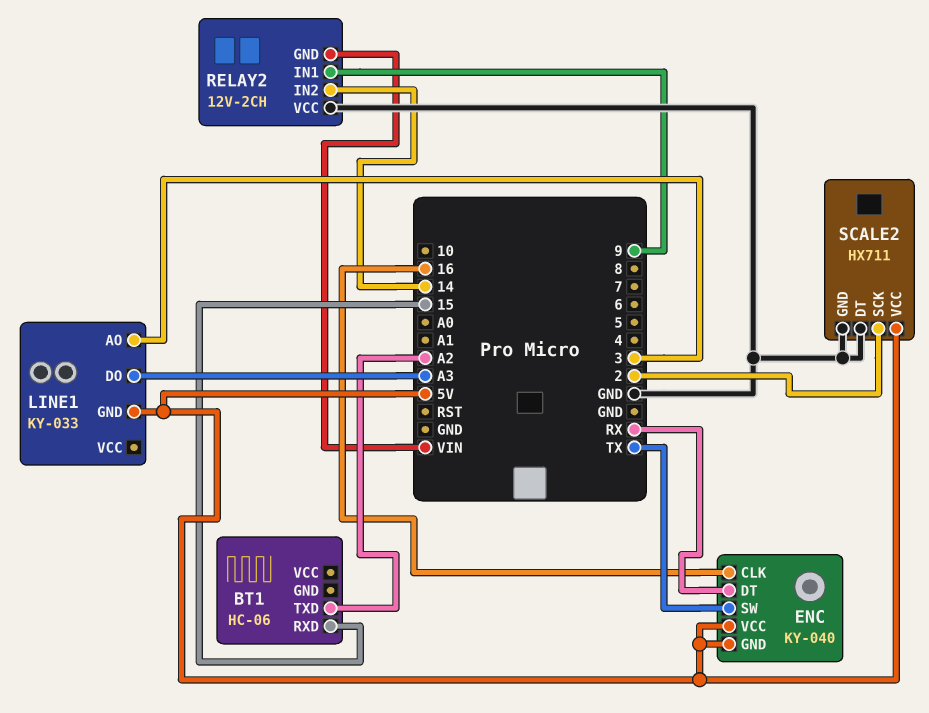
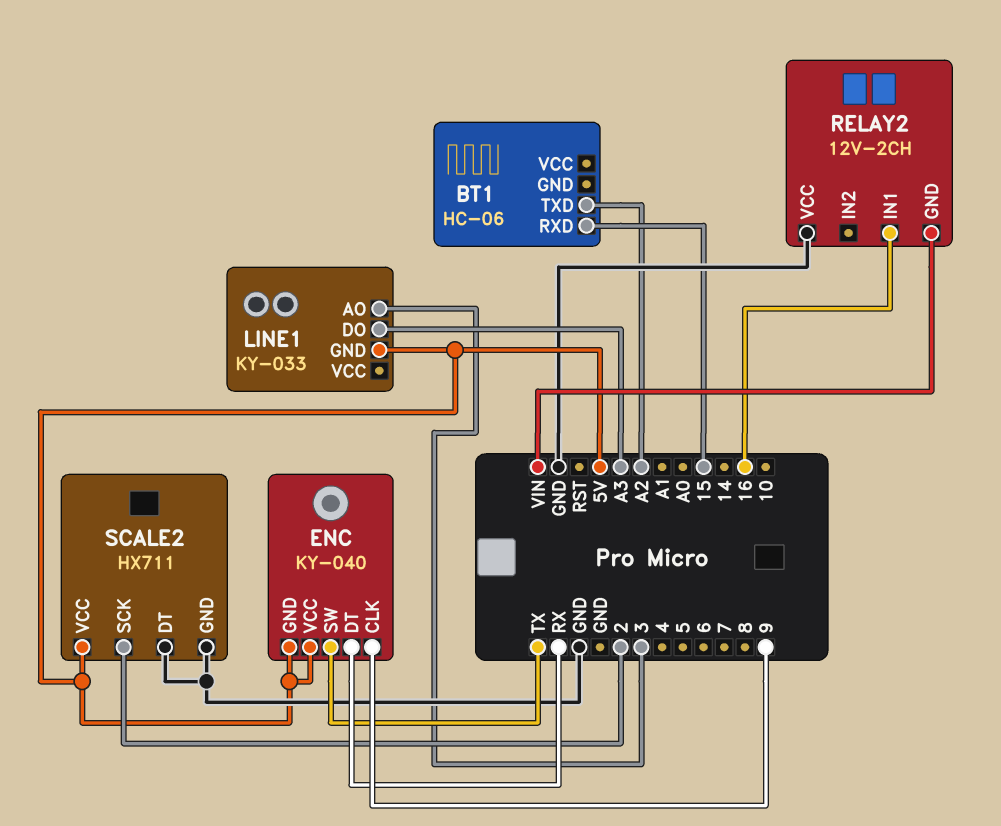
ENC pin CLK: 16 -> 9
RELAY2 pin IN1: 9 -> 16
RELAY2 pin IN2: 14 -> none

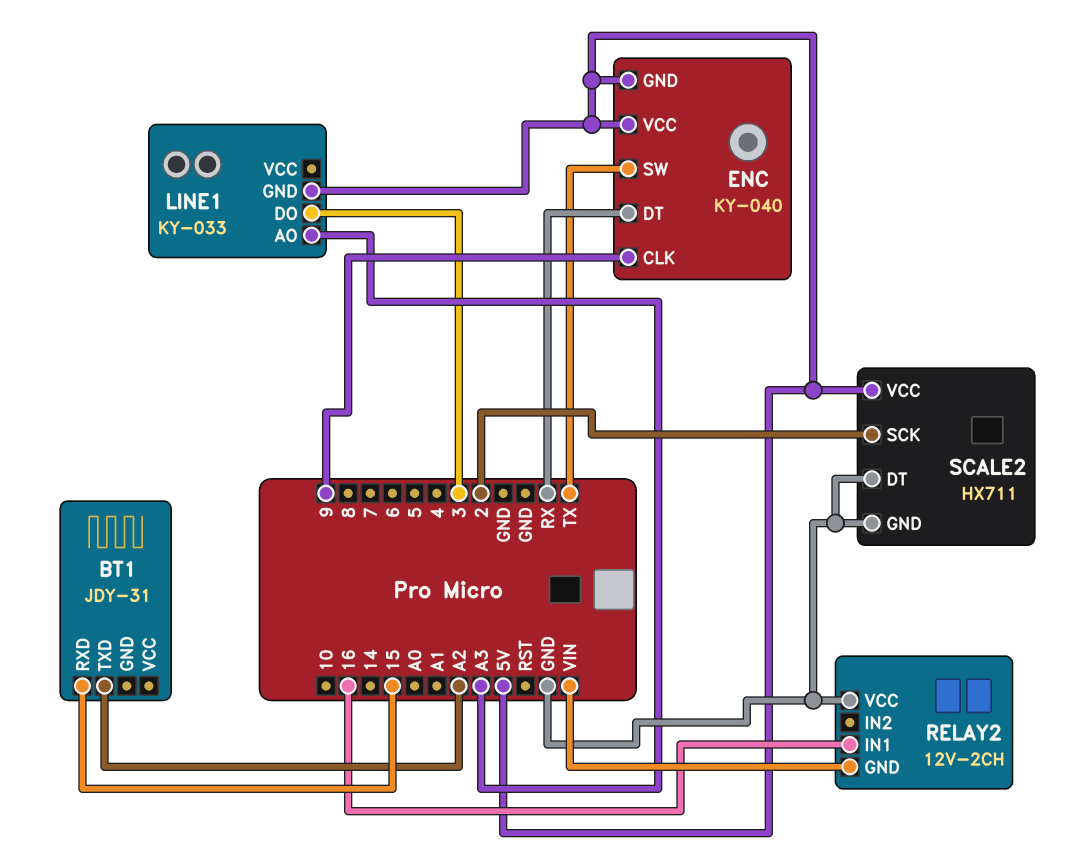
BT1: HC-06 -> JDY-31
LINE1 pin AO: 3 -> A3
LINE1 pin DO: A3 -> 3

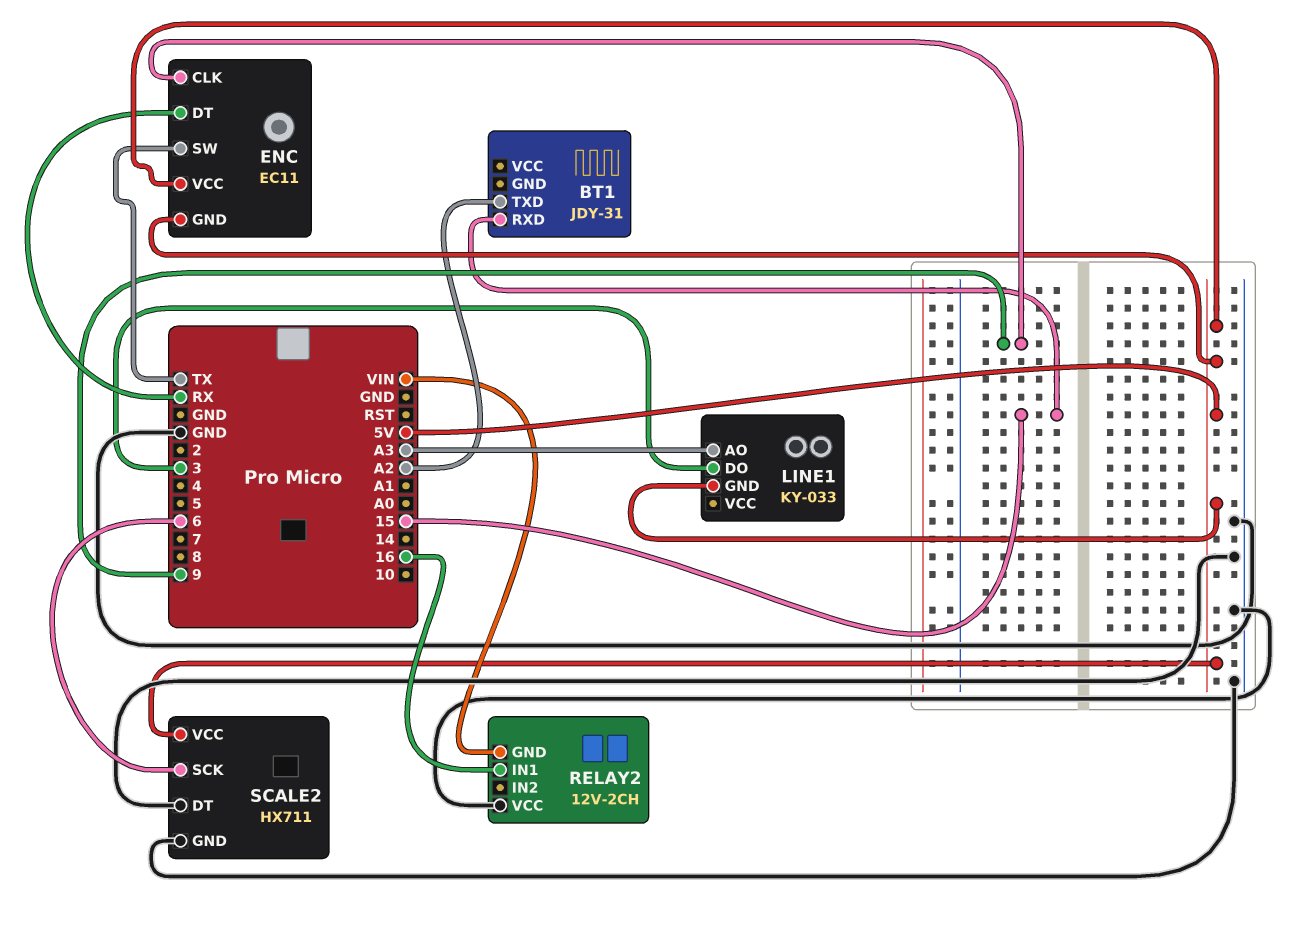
ENC: KY-040 -> EC11
SCALE2 pin SCK: 2 -> 6

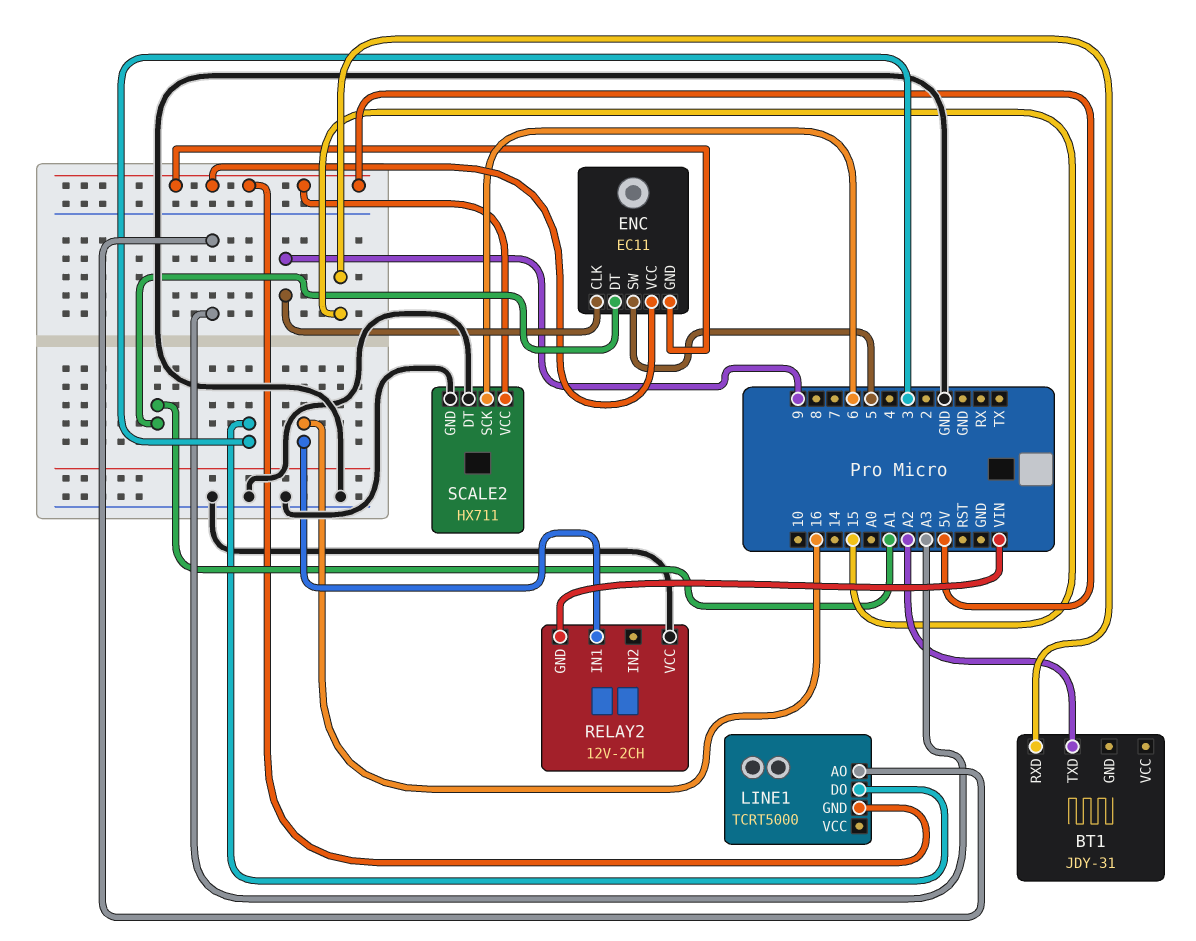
ENC pin DT: RX -> A1
ENC pin SW: TX -> 5
LINE1: KY-033 -> TCRT5000

